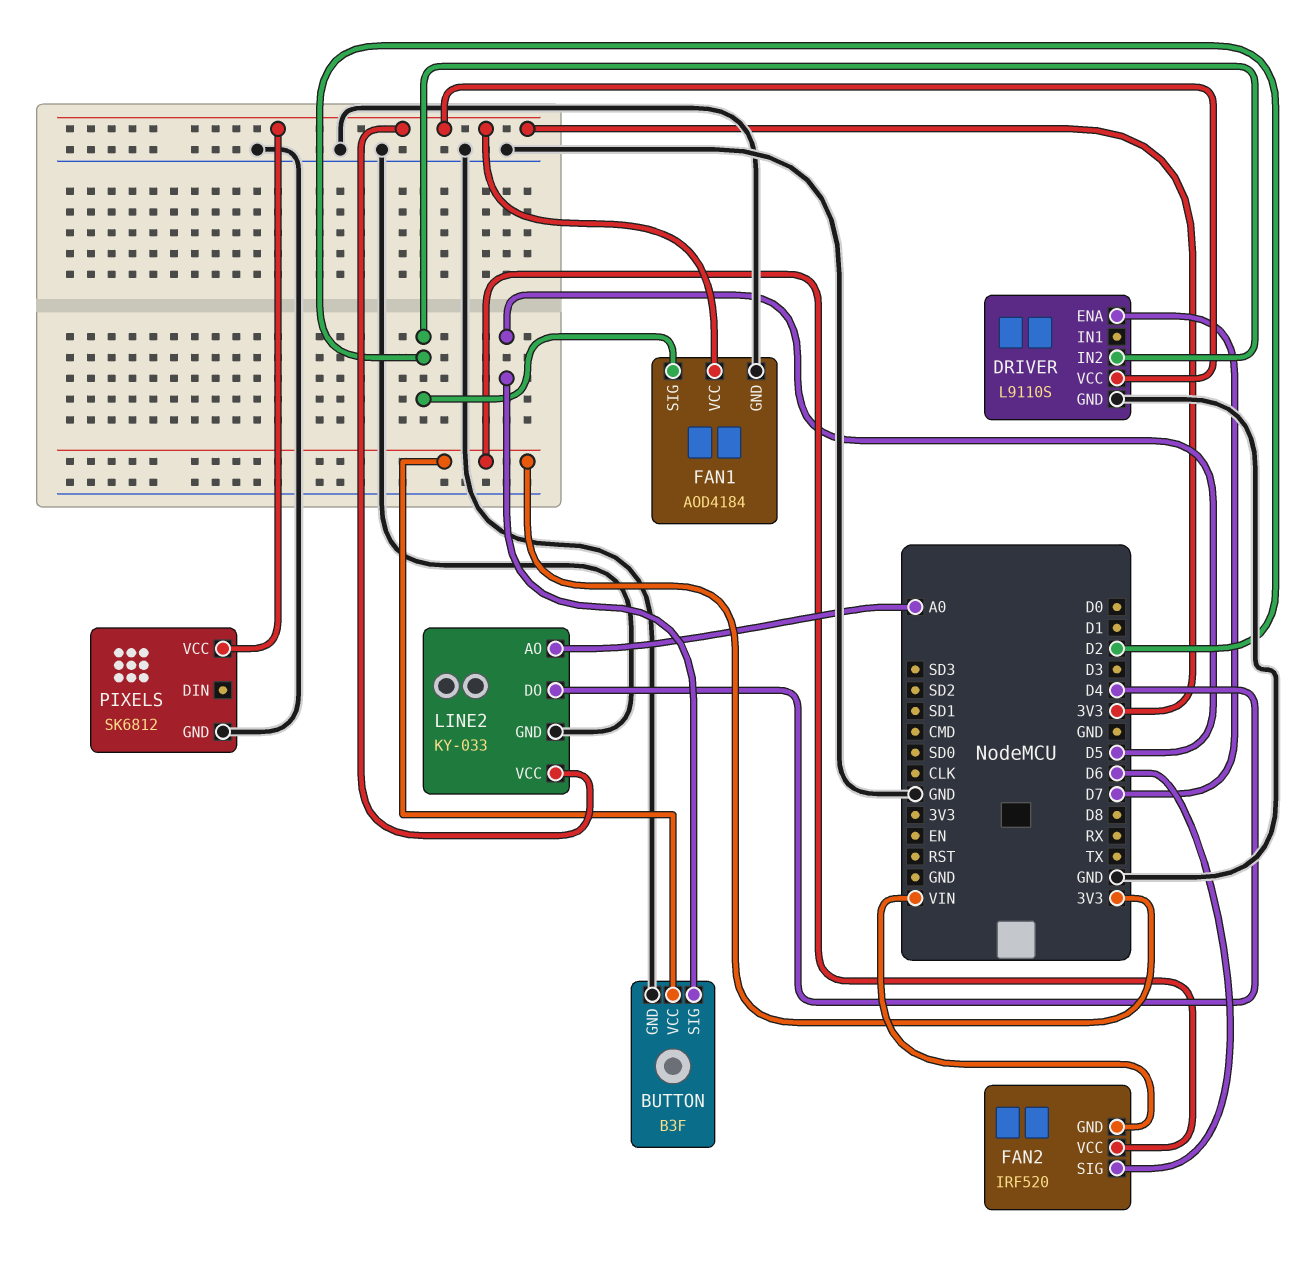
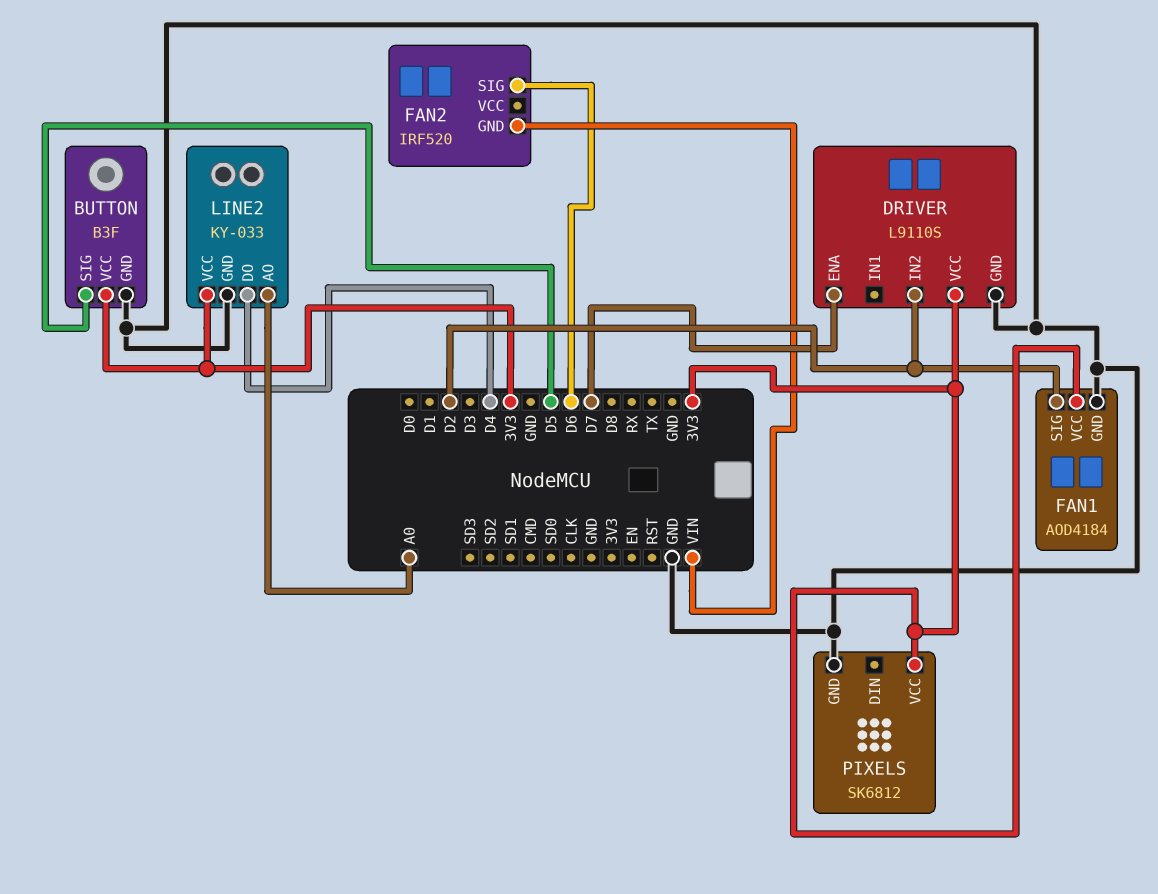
FAN2 pin VCC: 3V3 -> none

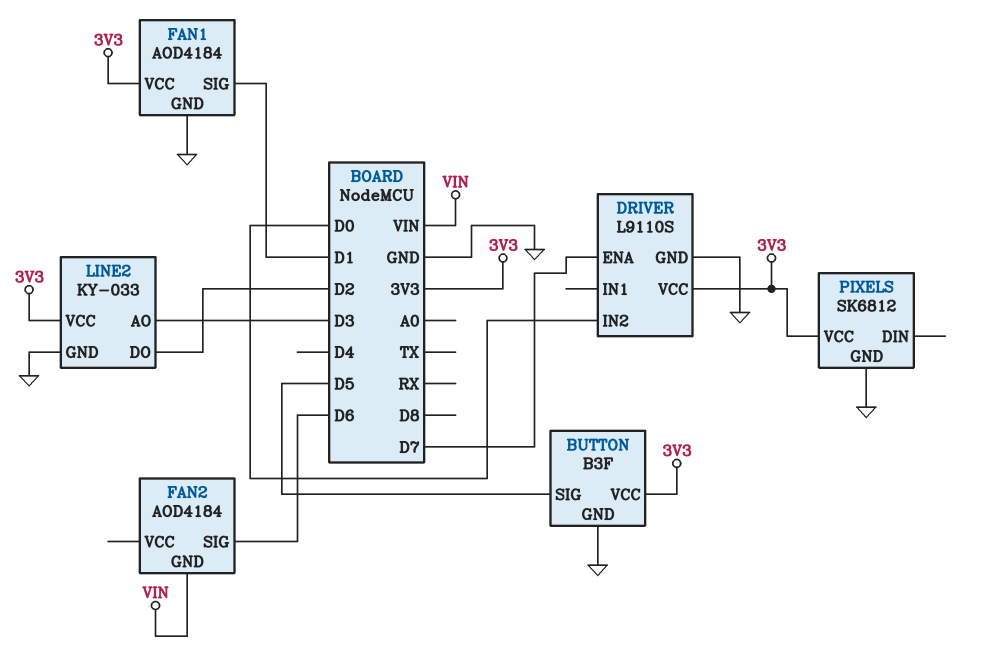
DRIVER pin IN2: D2 -> D0
FAN1 pin SIG: D2 -> D1
FAN2: IRF520 -> AOD4184
LINE2 pin AO: A0 -> D3
LINE2 pin DO: D4 -> D2

